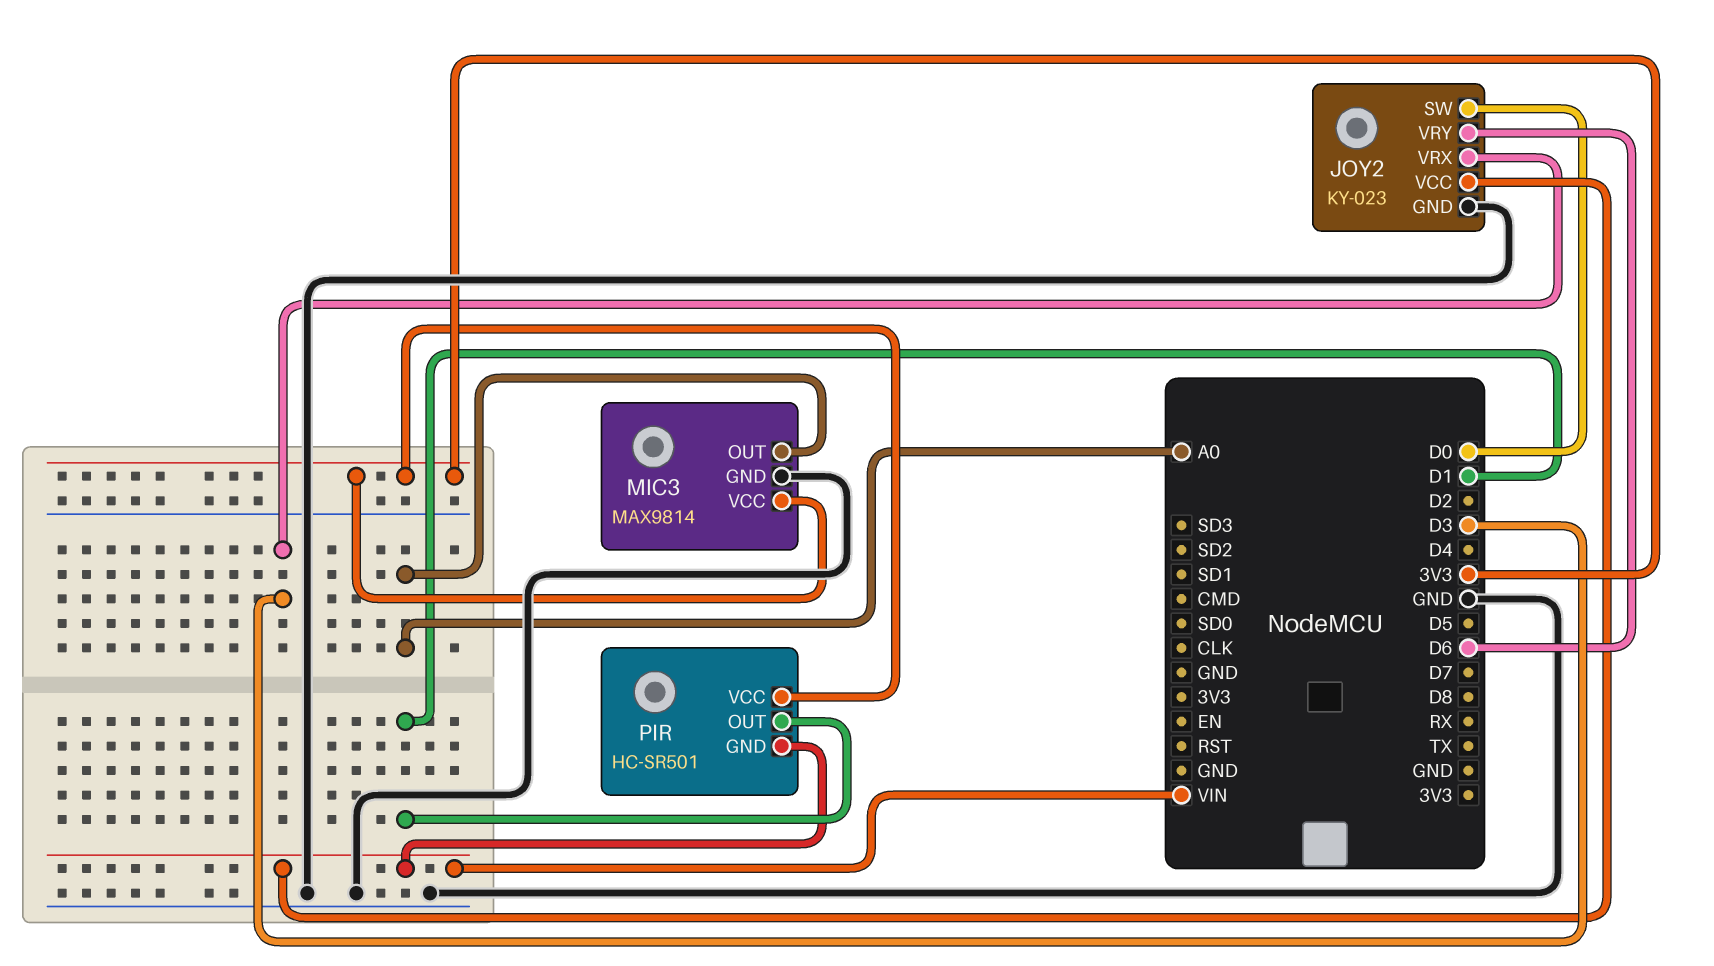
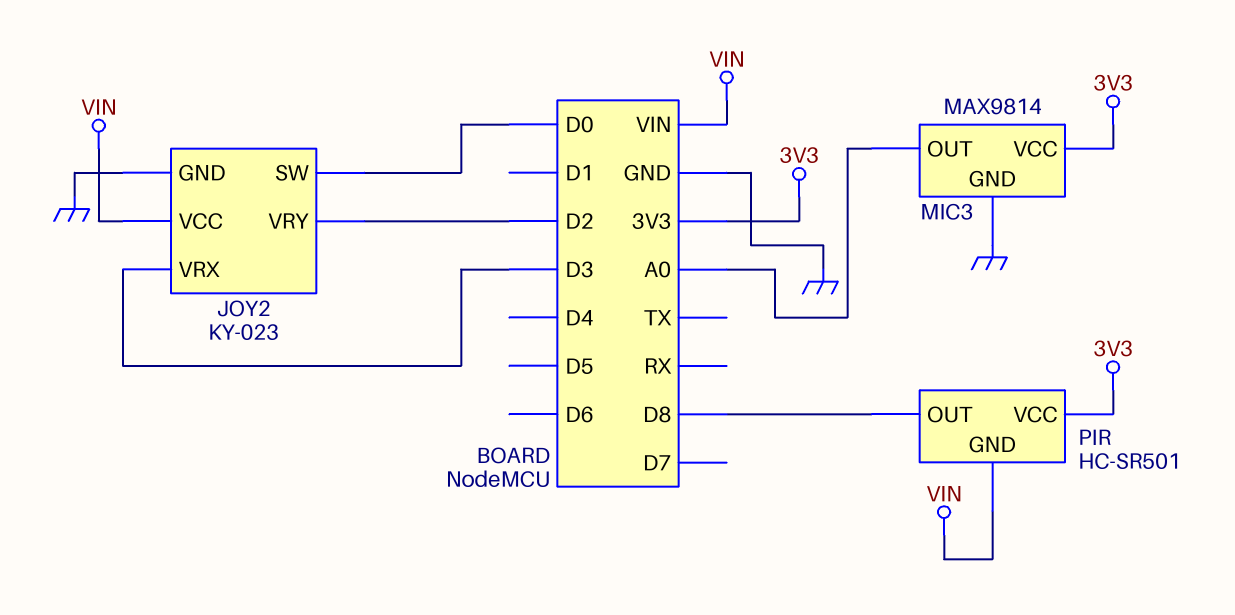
JOY2 pin VRY: D6 -> D2
PIR pin OUT: D1 -> D8

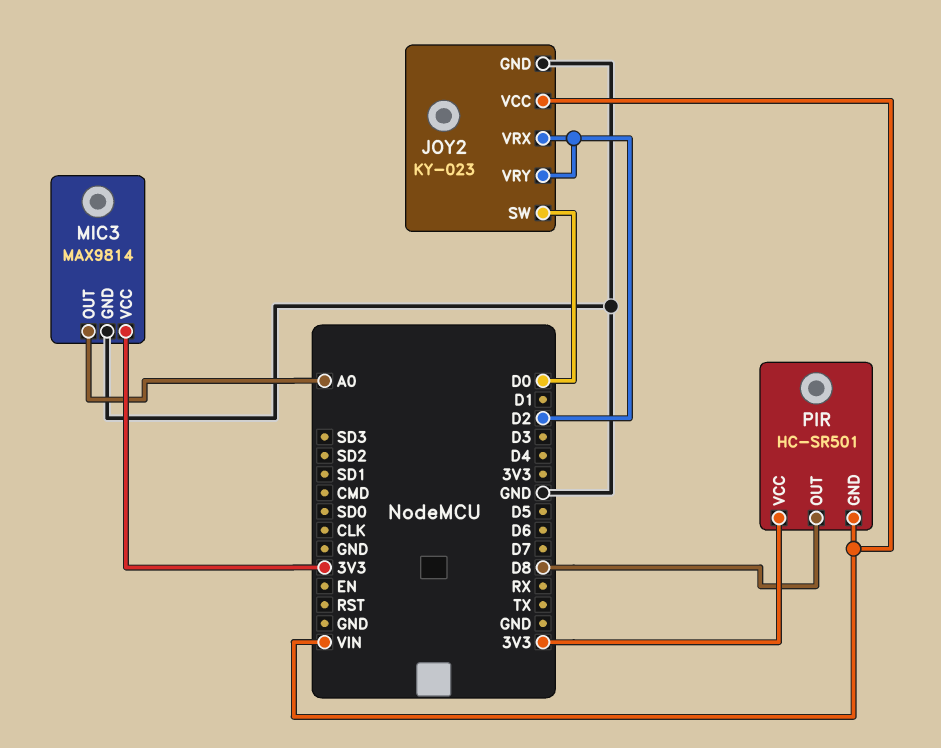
JOY2 pin VRX: D3 -> D2

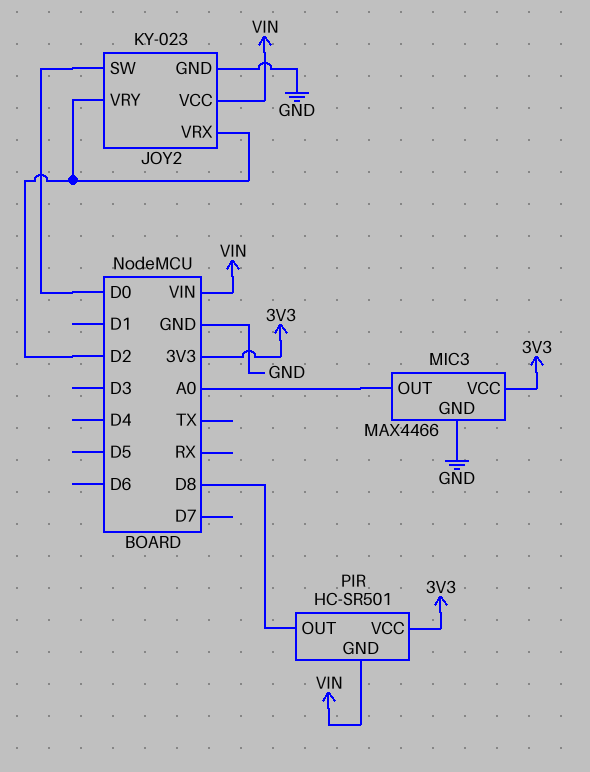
MIC3: MAX9814 -> MAX4466

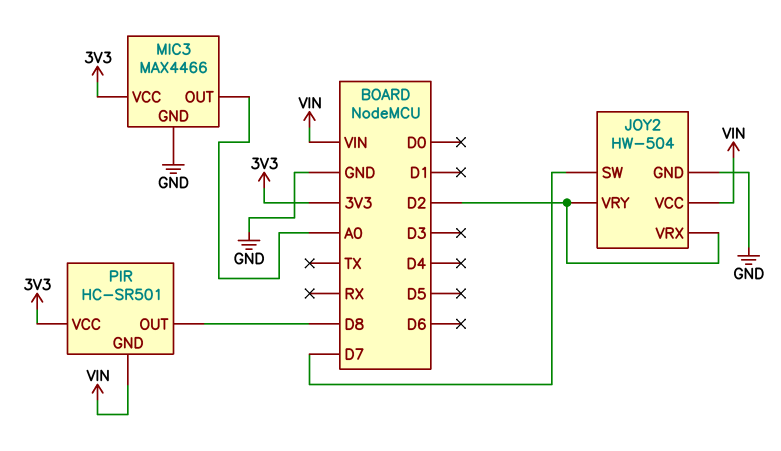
JOY2: KY-023 -> HW-504
JOY2 pin SW: D0 -> D7

